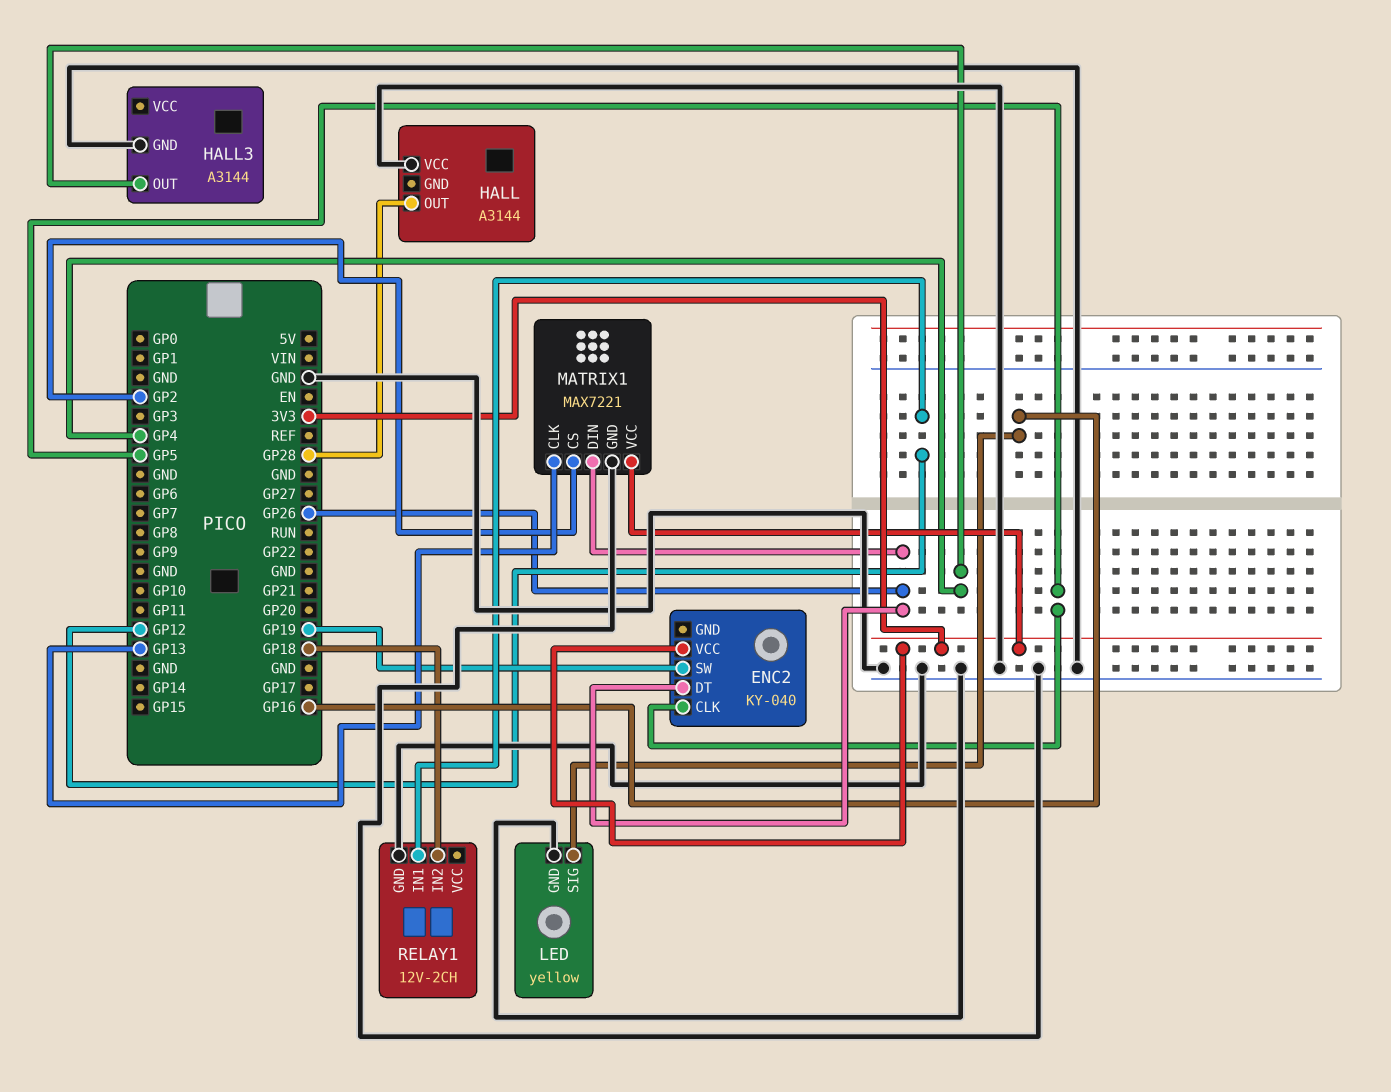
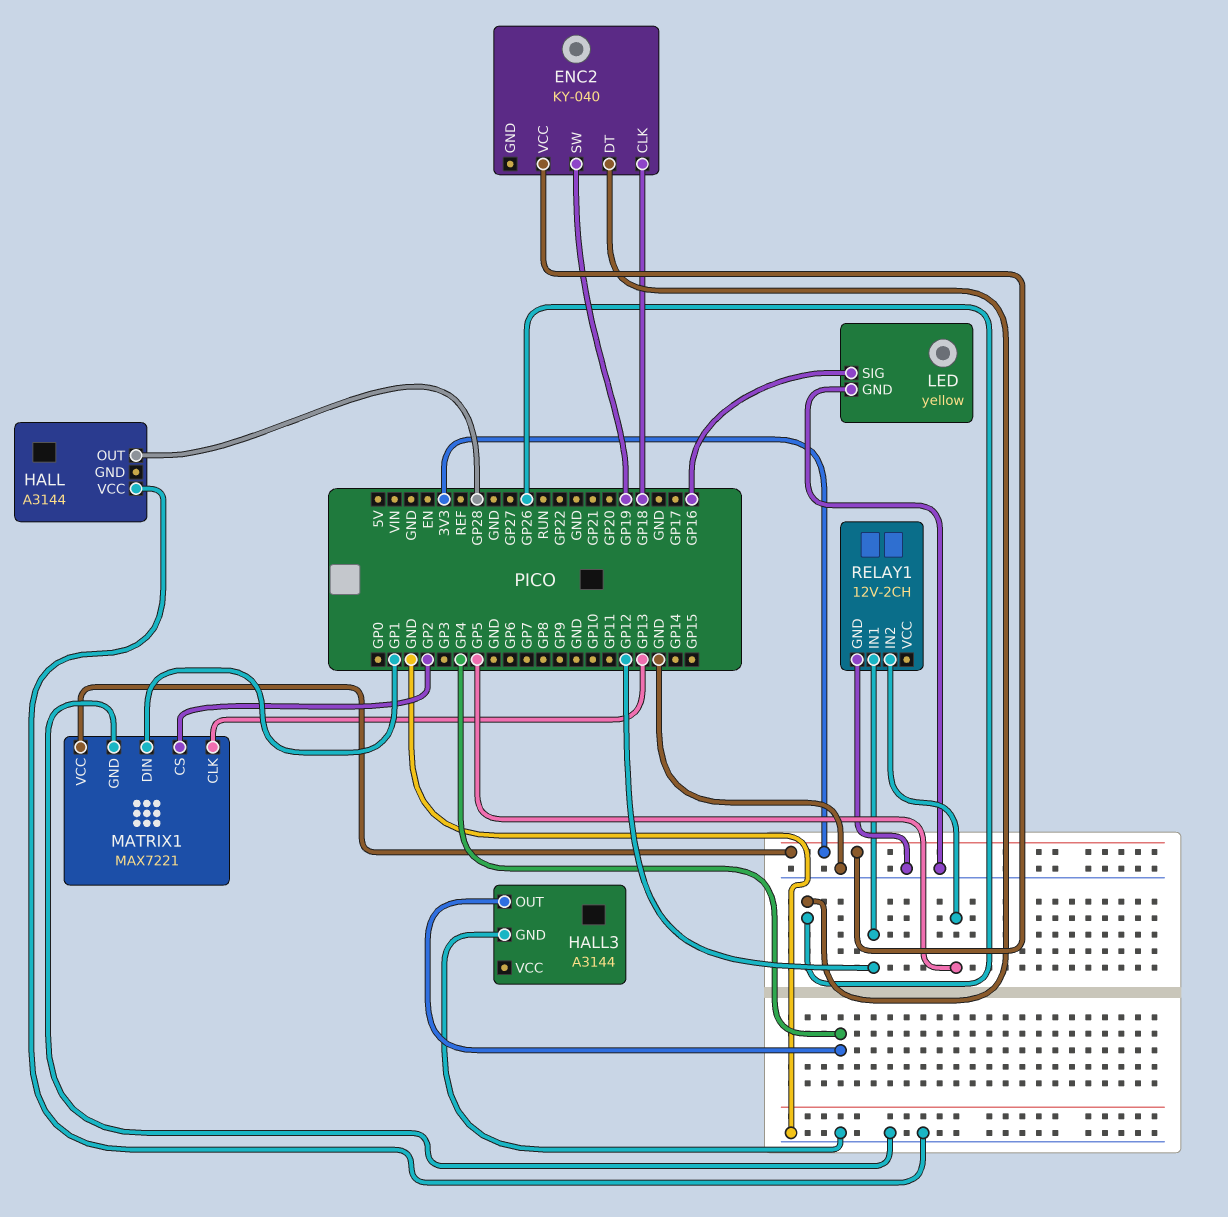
ENC2 pin CLK: GP5 -> GP18
MATRIX1 pin DIN: GP26 -> GP1
RELAY1 pin IN2: GP18 -> GP5

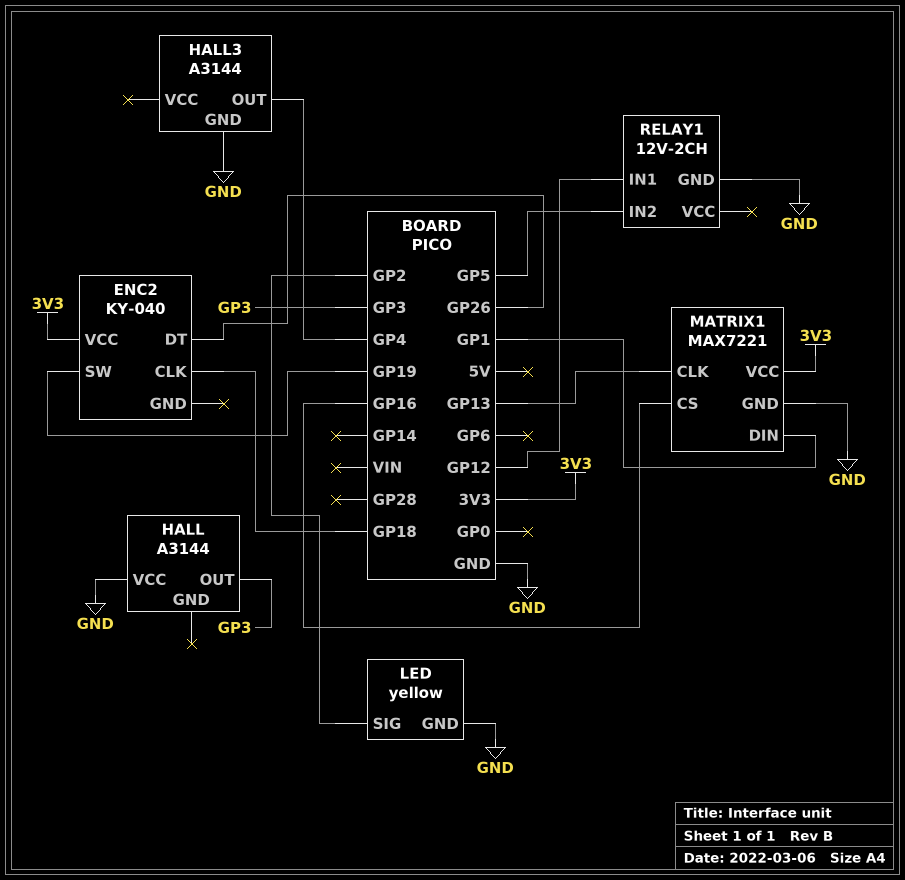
HALL pin OUT: GP28 -> GP3
LED pin SIG: GP16 -> GP2
MATRIX1 pin CS: GP2 -> GP16

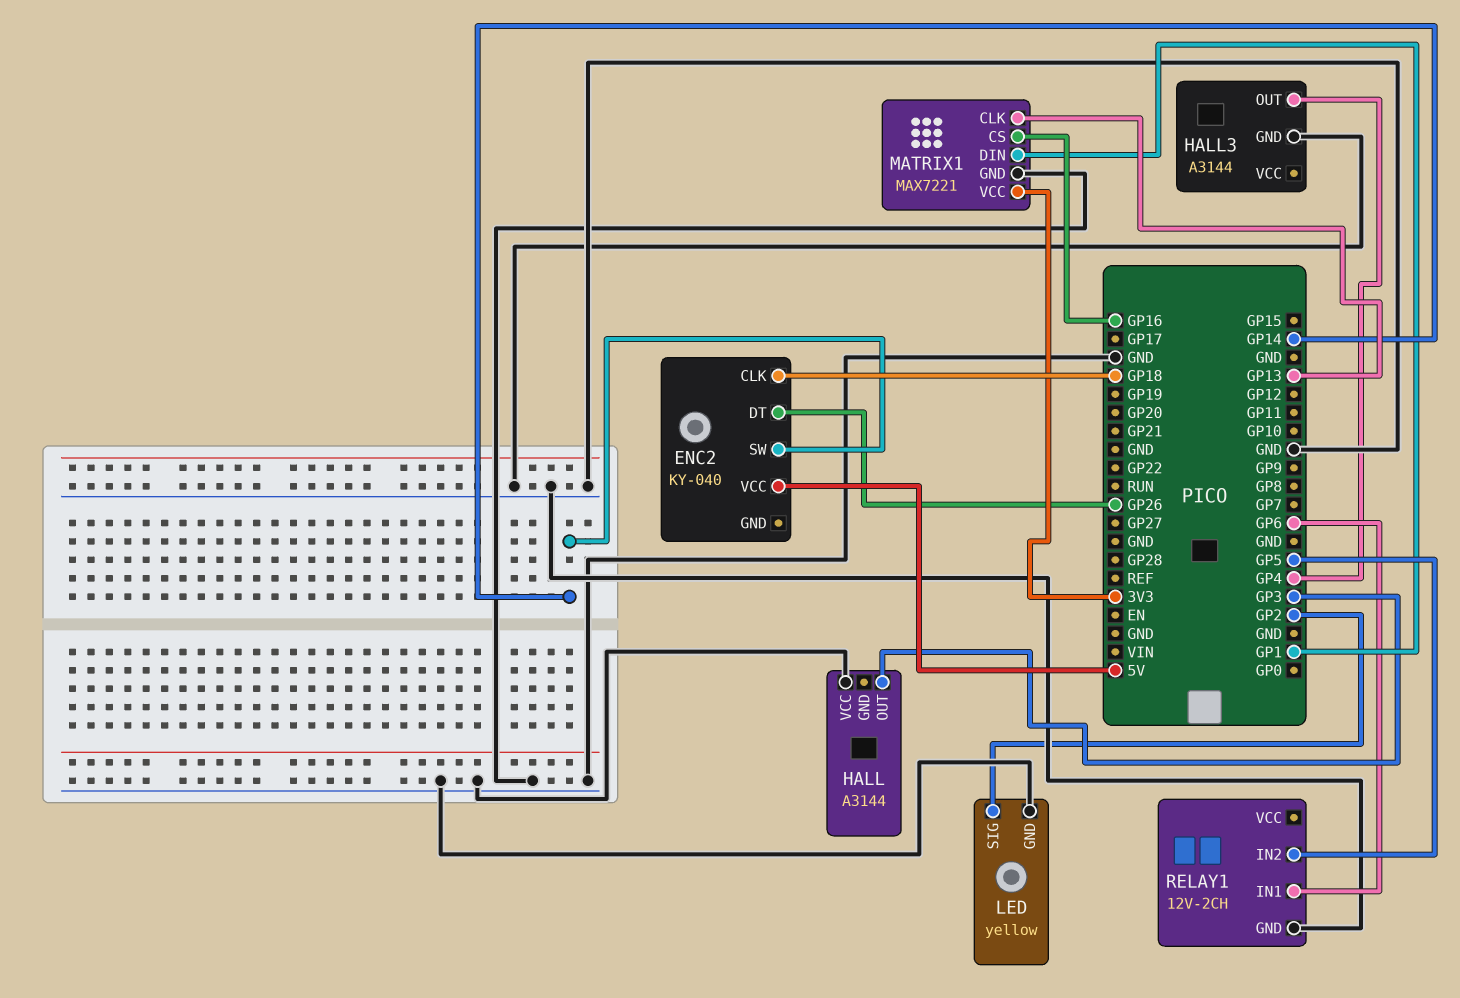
ENC2 pin SW: GP19 -> GP14
ENC2 pin VCC: 3V3 -> 5V
RELAY1 pin IN1: GP12 -> GP6

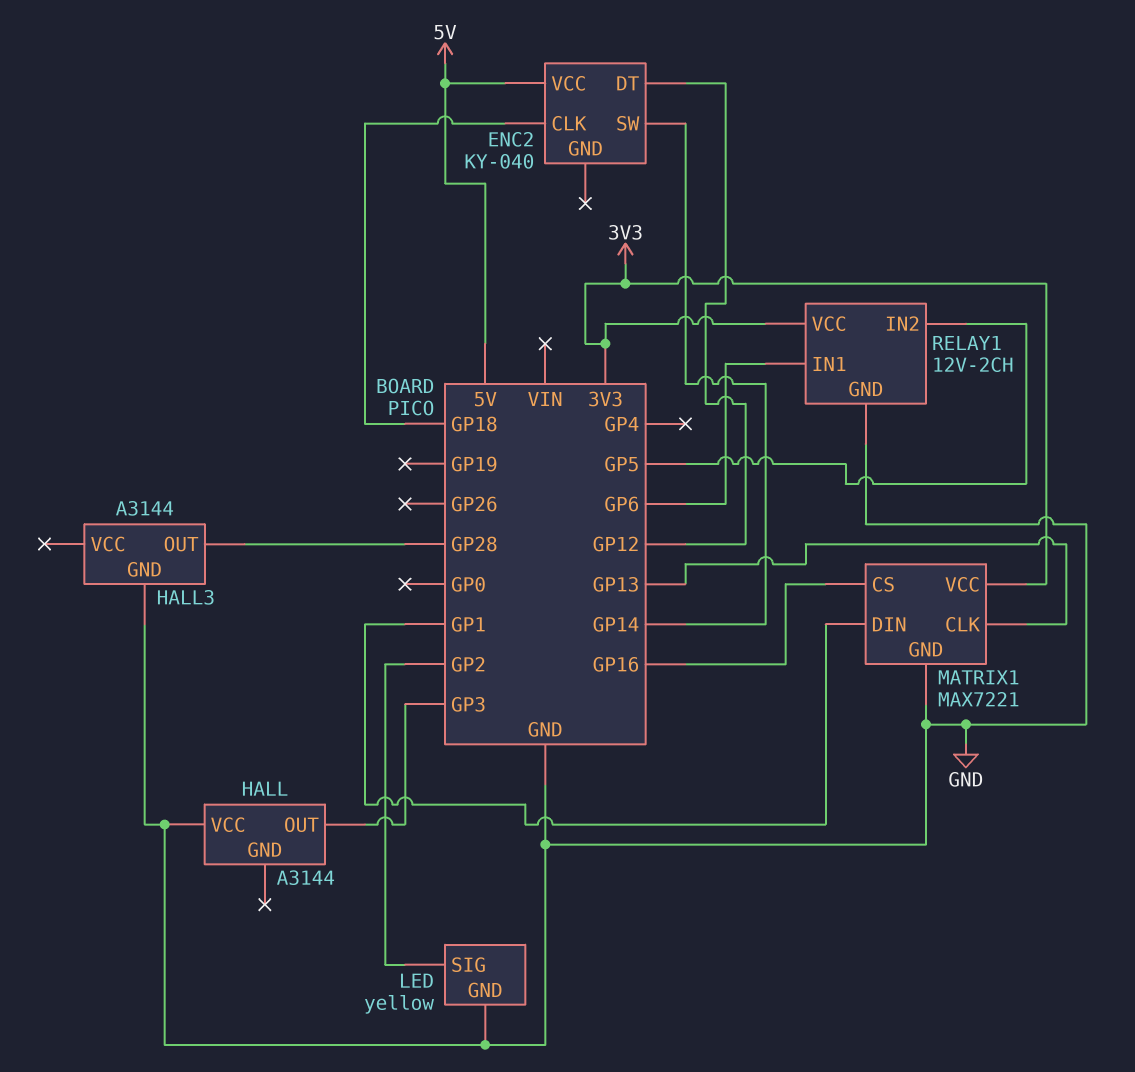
ENC2 pin DT: GP26 -> GP12
HALL3 pin OUT: GP4 -> GP28
RELAY1 pin VCC: none -> 3V3

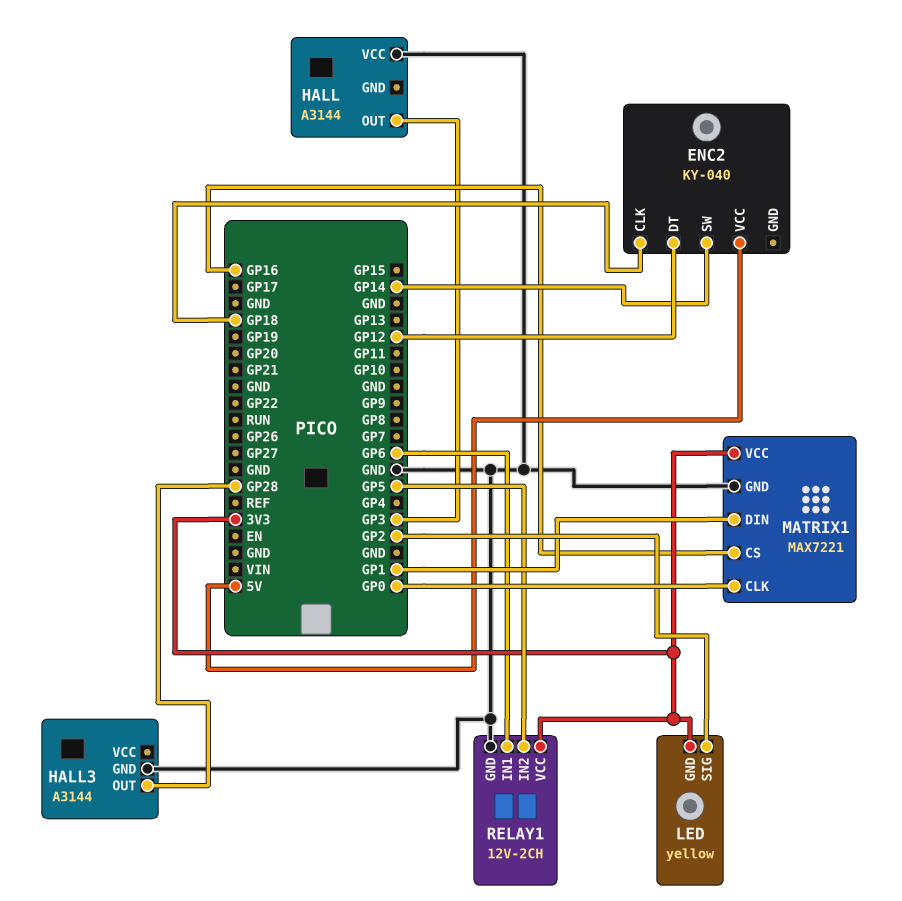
LED pin GND: GND -> 3V3
MATRIX1 pin CLK: GP13 -> GP0

